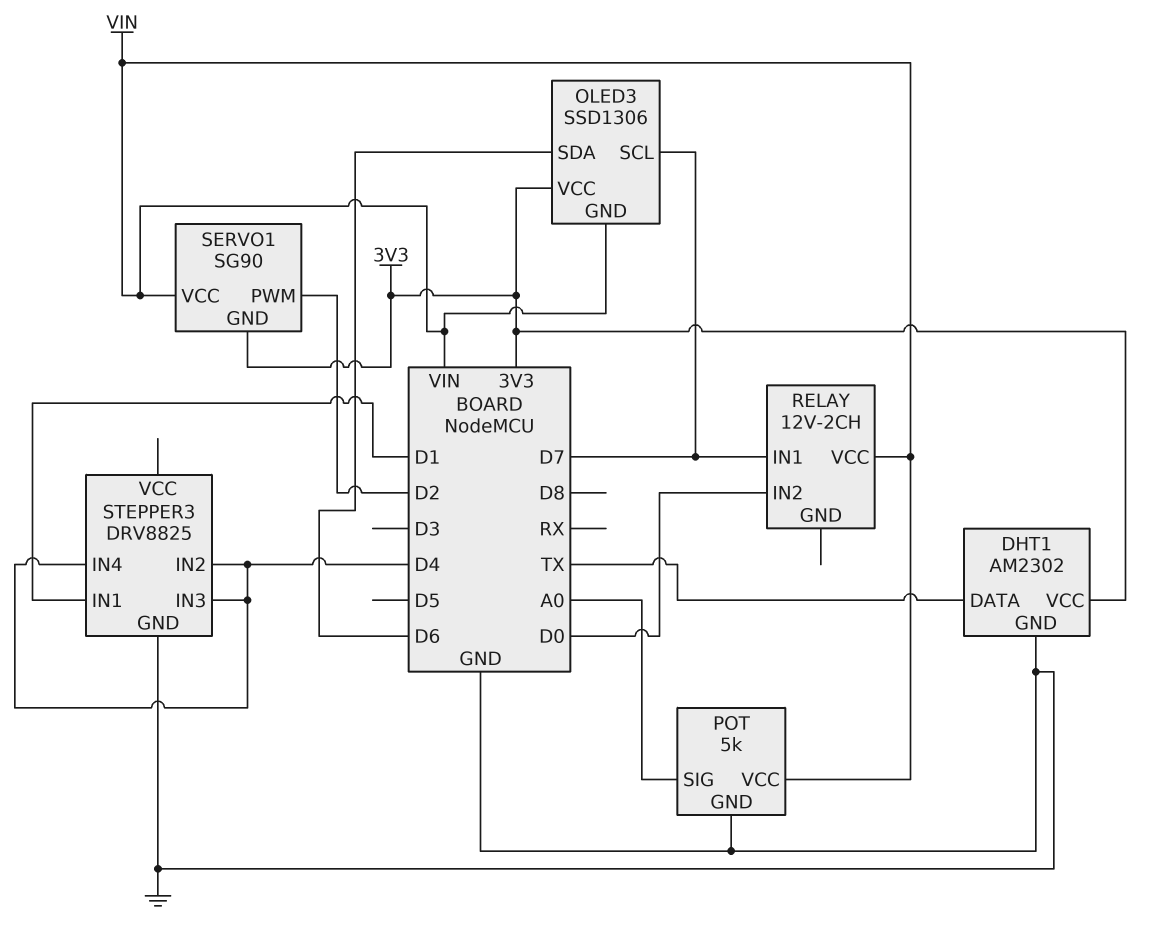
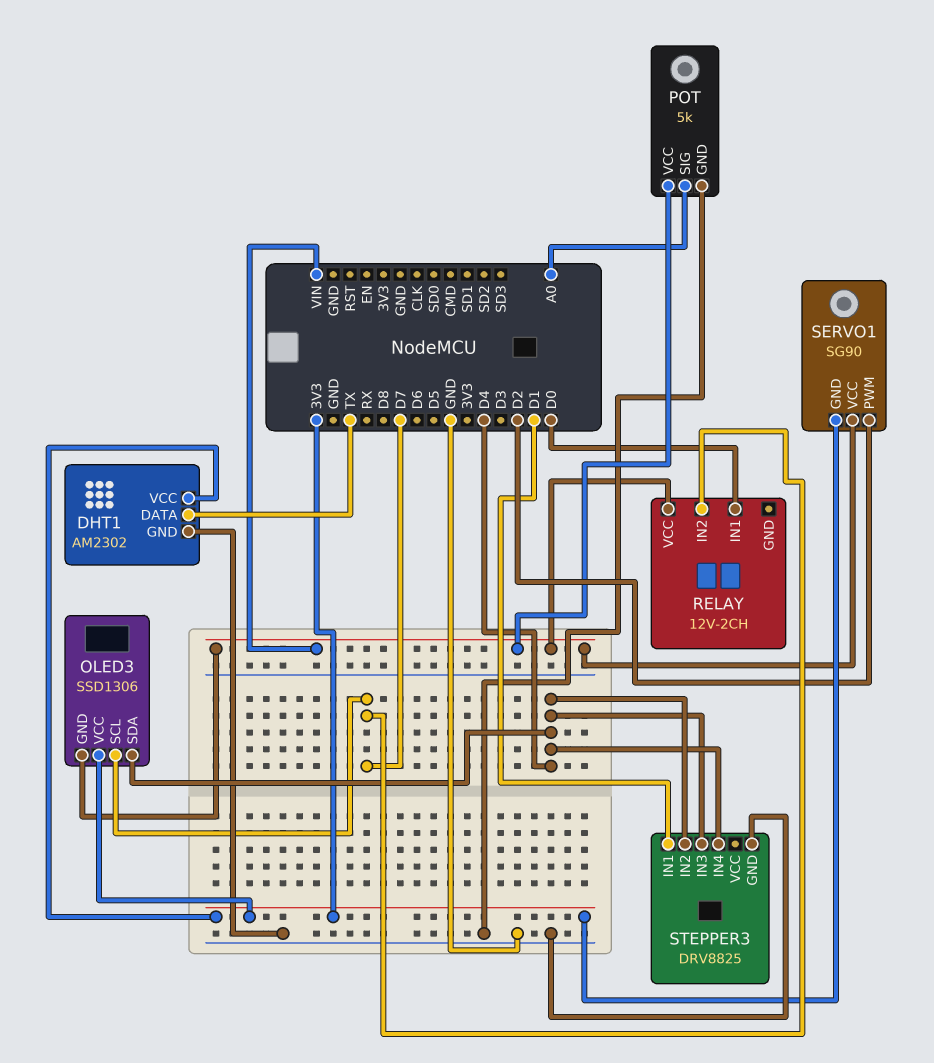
OLED3 pin SDA: D6 -> D4
RELAY pin IN1: D7 -> D0
RELAY pin IN2: D0 -> D7

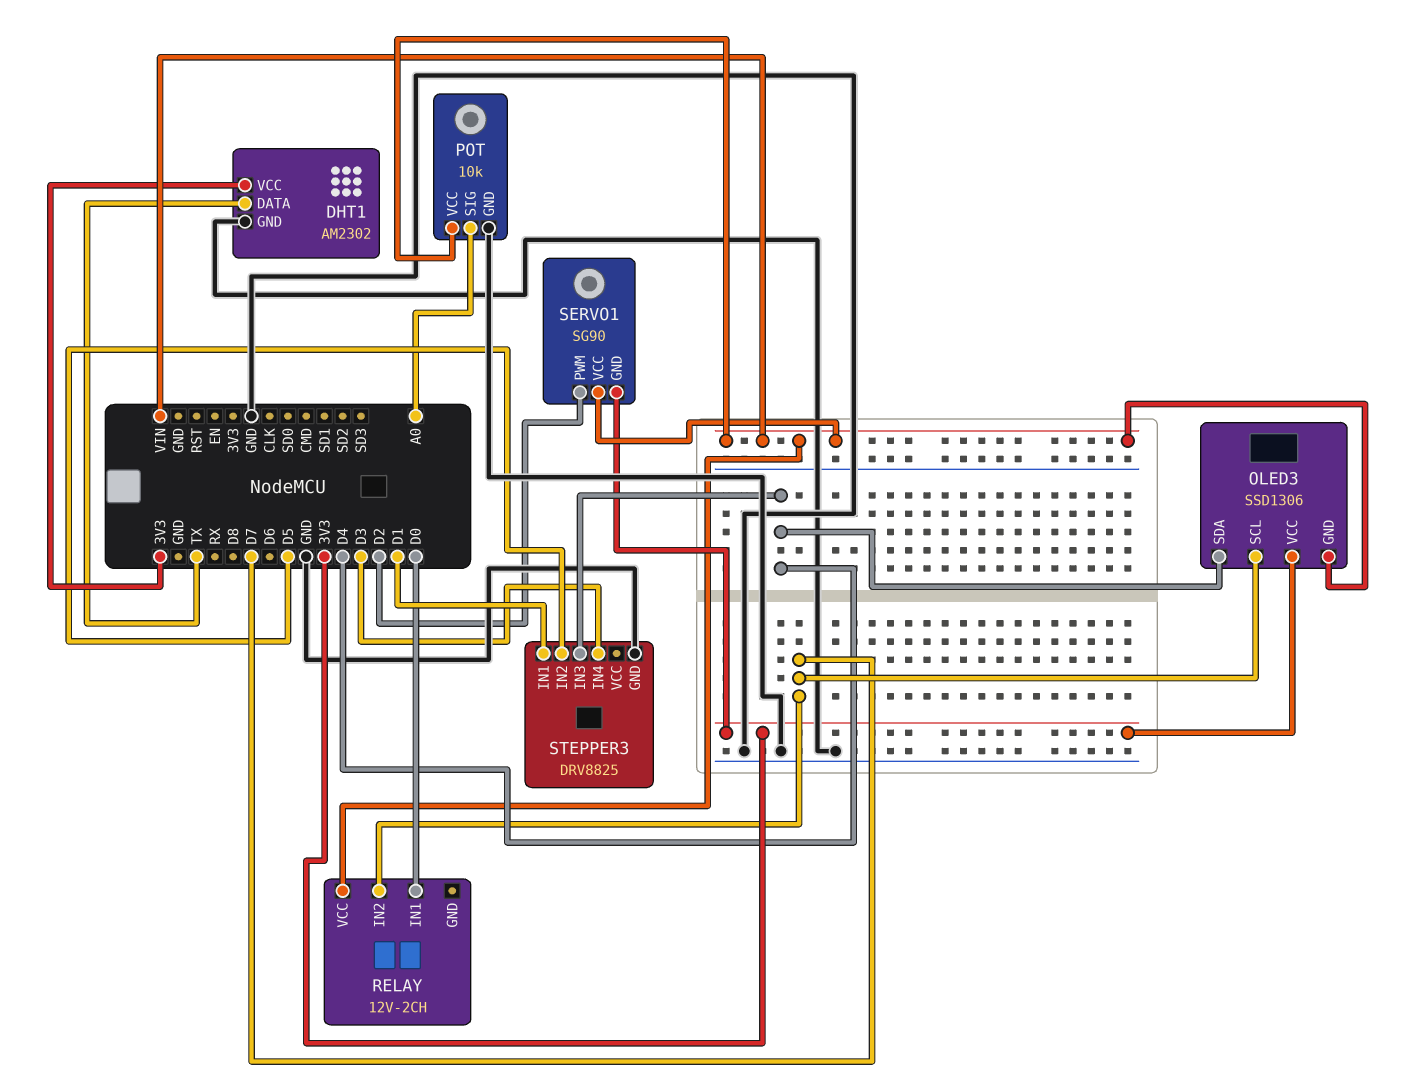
POT: 5k -> 10k
STEPPER3 pin IN2: D4 -> D5
STEPPER3 pin IN4: D4 -> D3

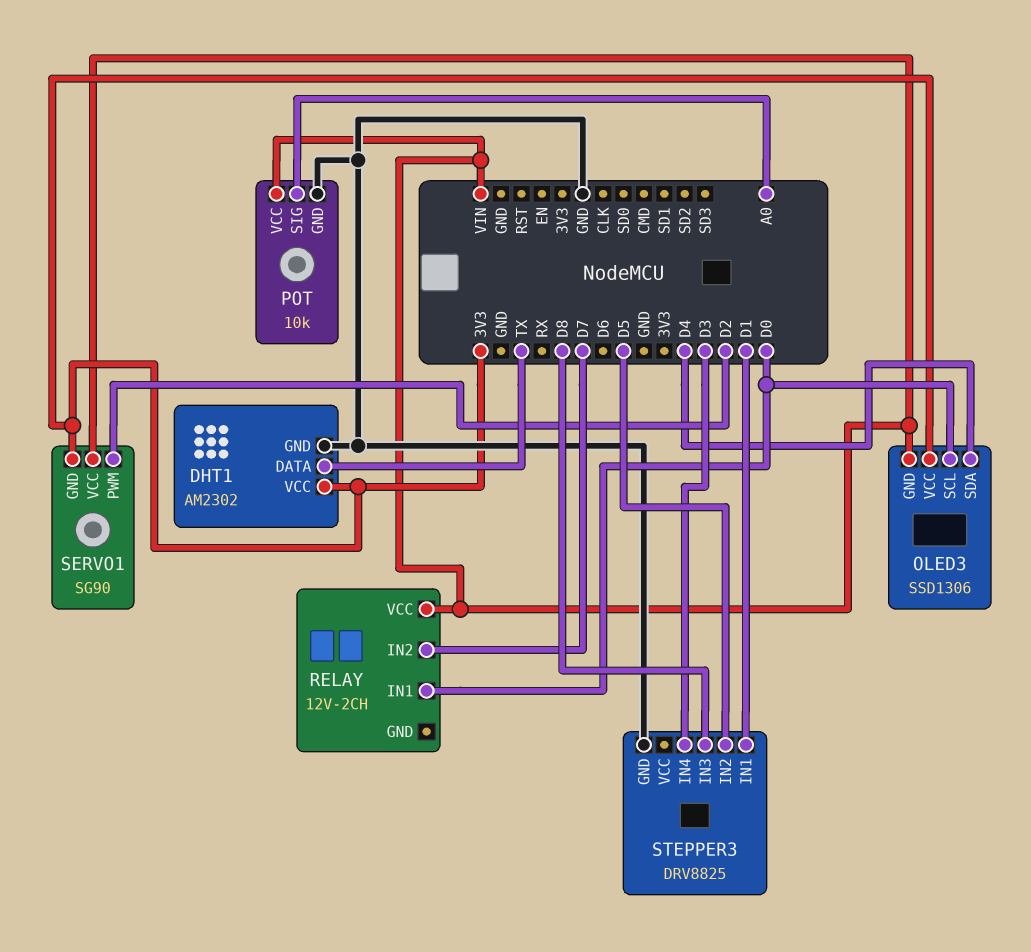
OLED3 pin SCL: D7 -> D0
STEPPER3 pin IN3: D4 -> D8

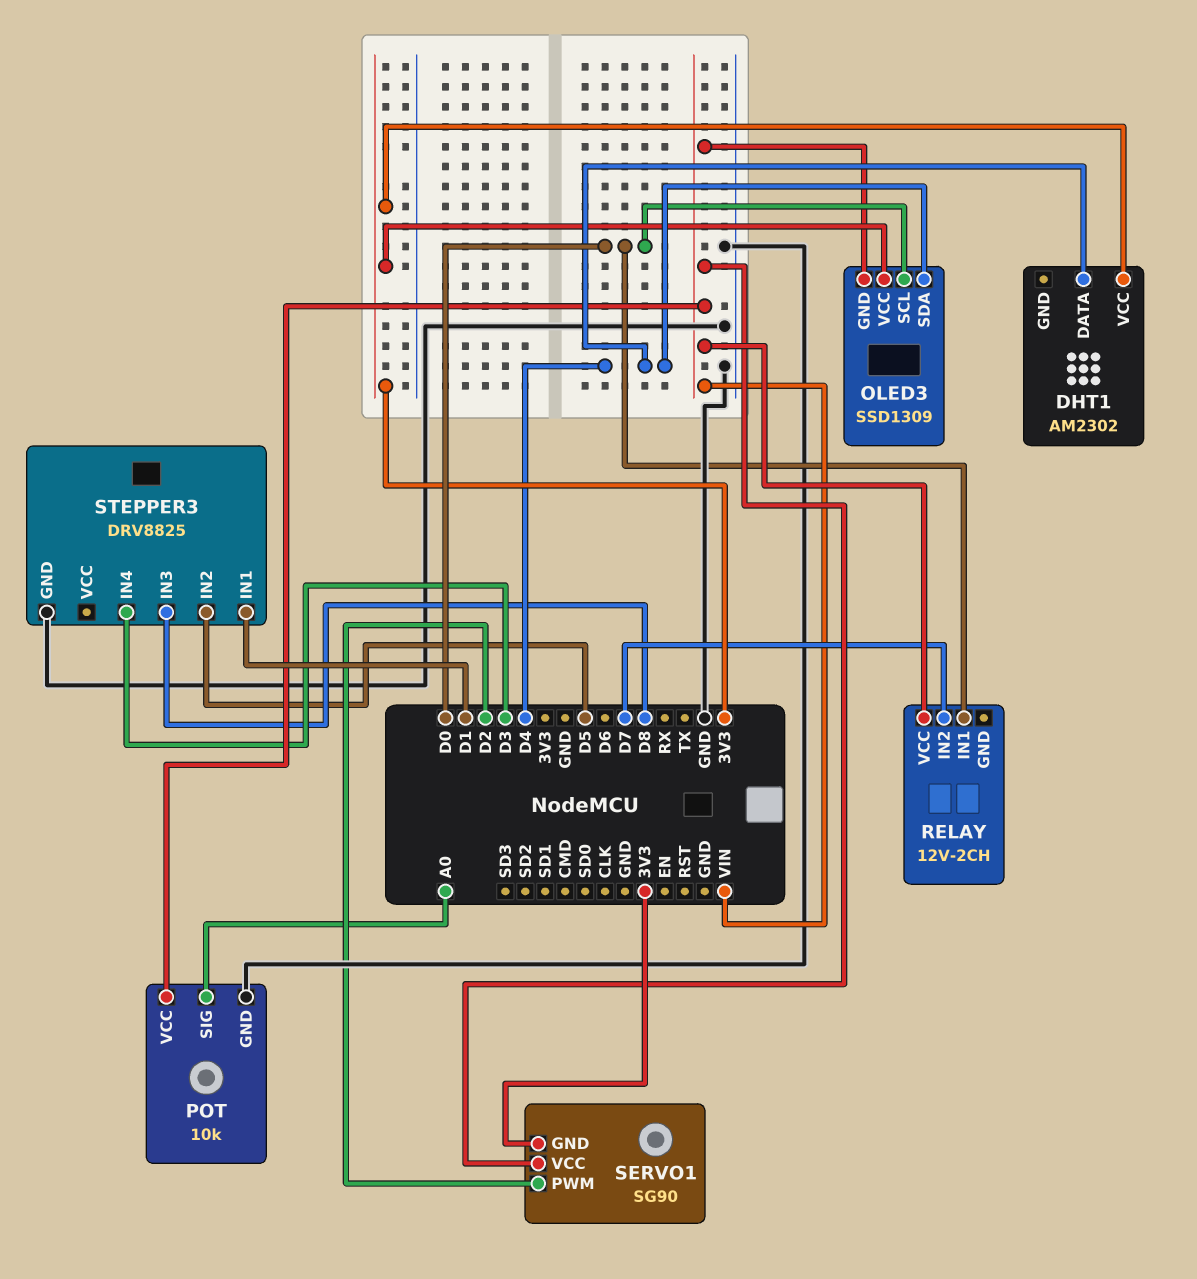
DHT1 pin DATA: TX -> D4
DHT1 pin GND: GND -> none
OLED3: SSD1306 -> SSD1309

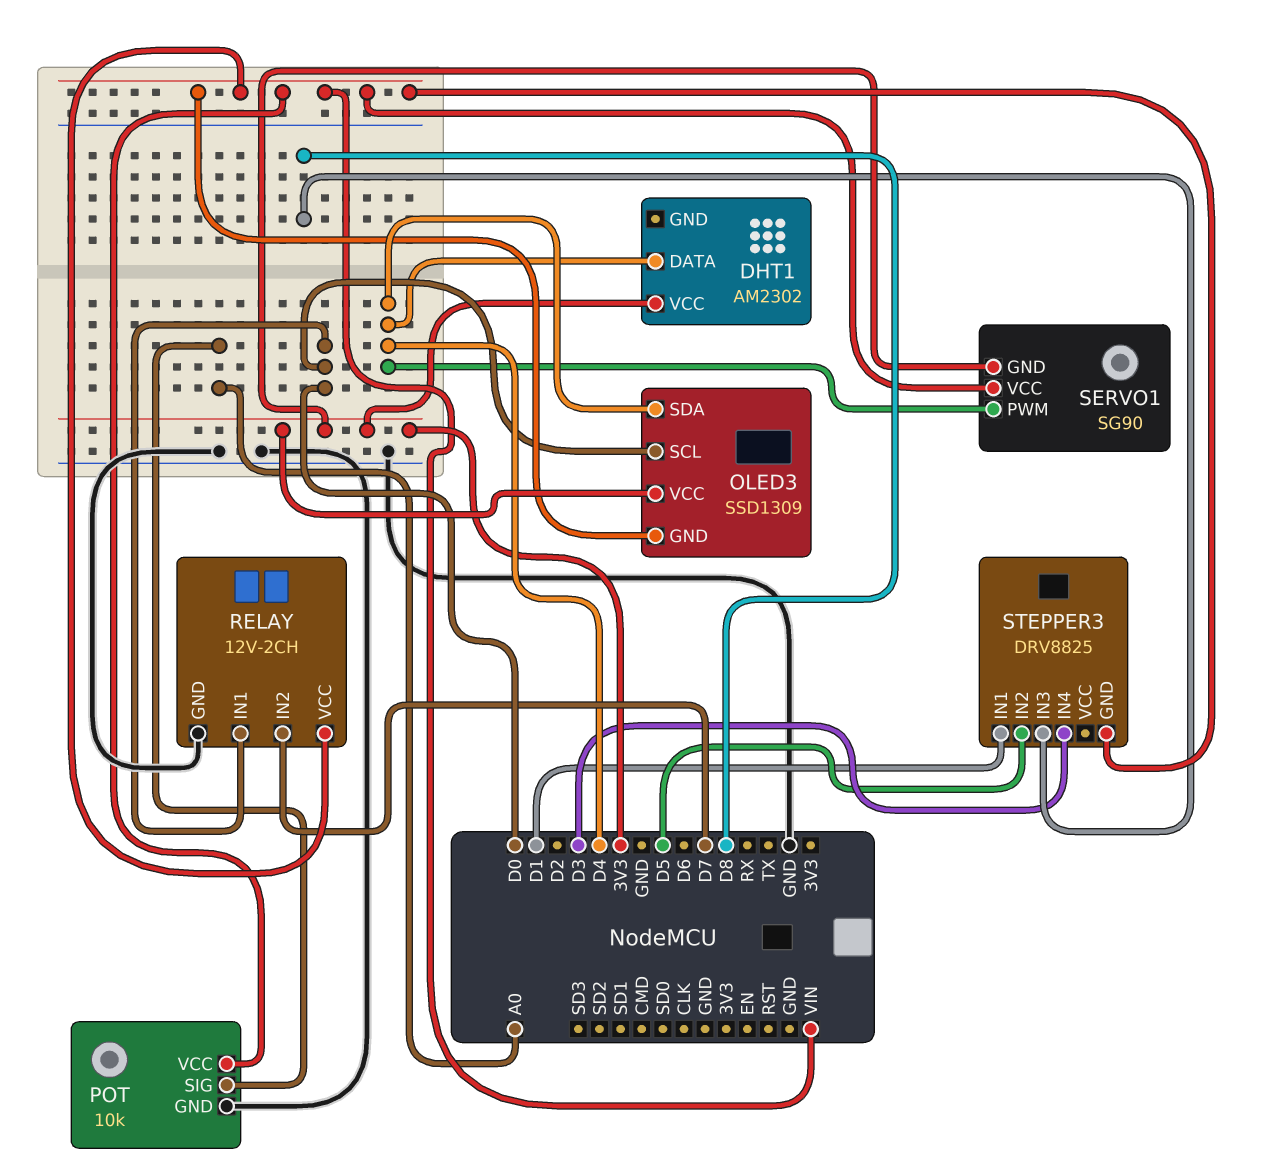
RELAY pin GND: none -> GND
SERVO1 pin PWM: D2 -> D4
STEPPER3 pin GND: GND -> VIN

